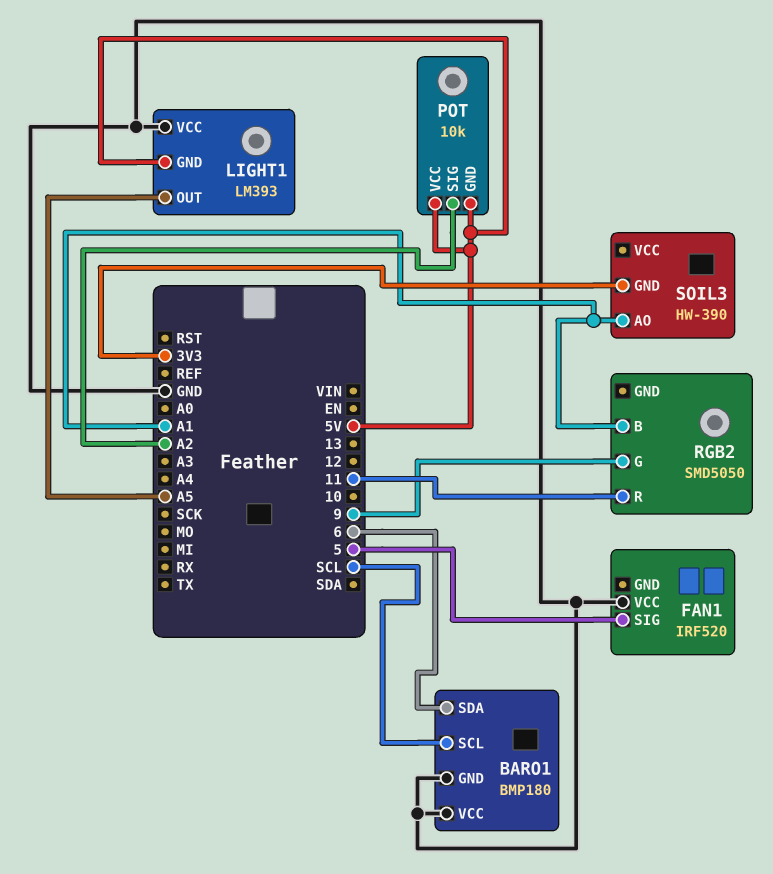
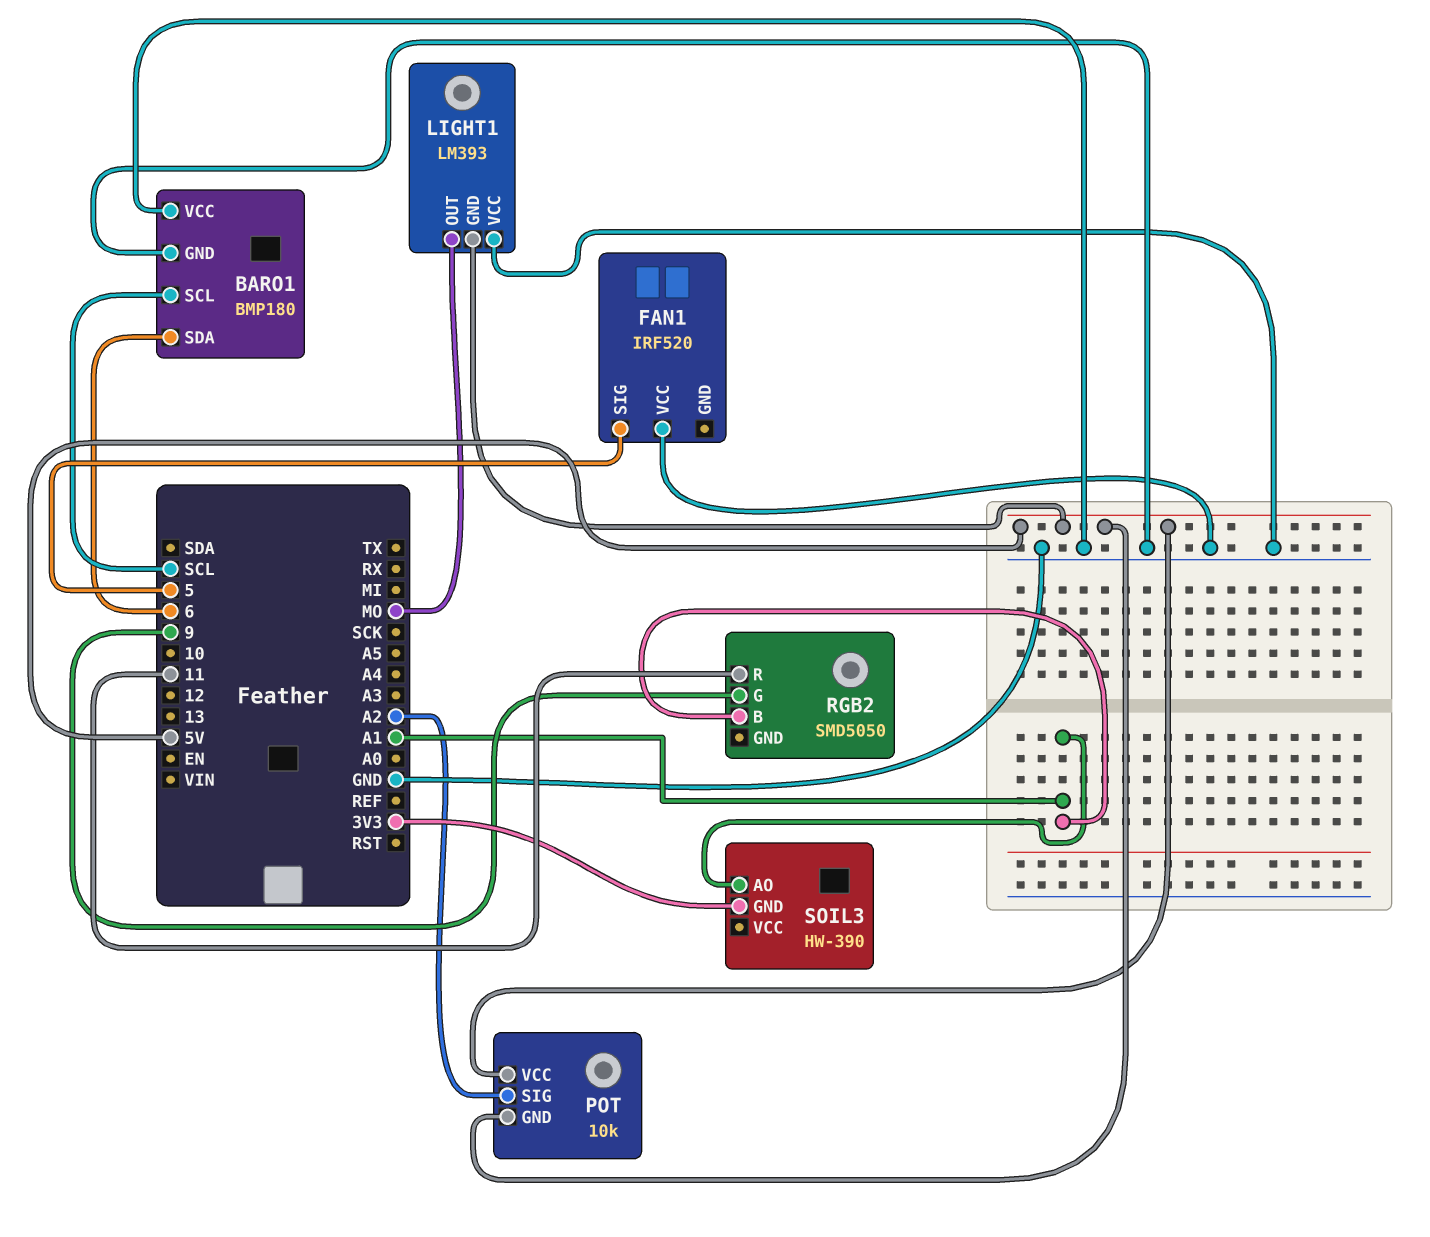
LIGHT1 pin OUT: A5 -> MO

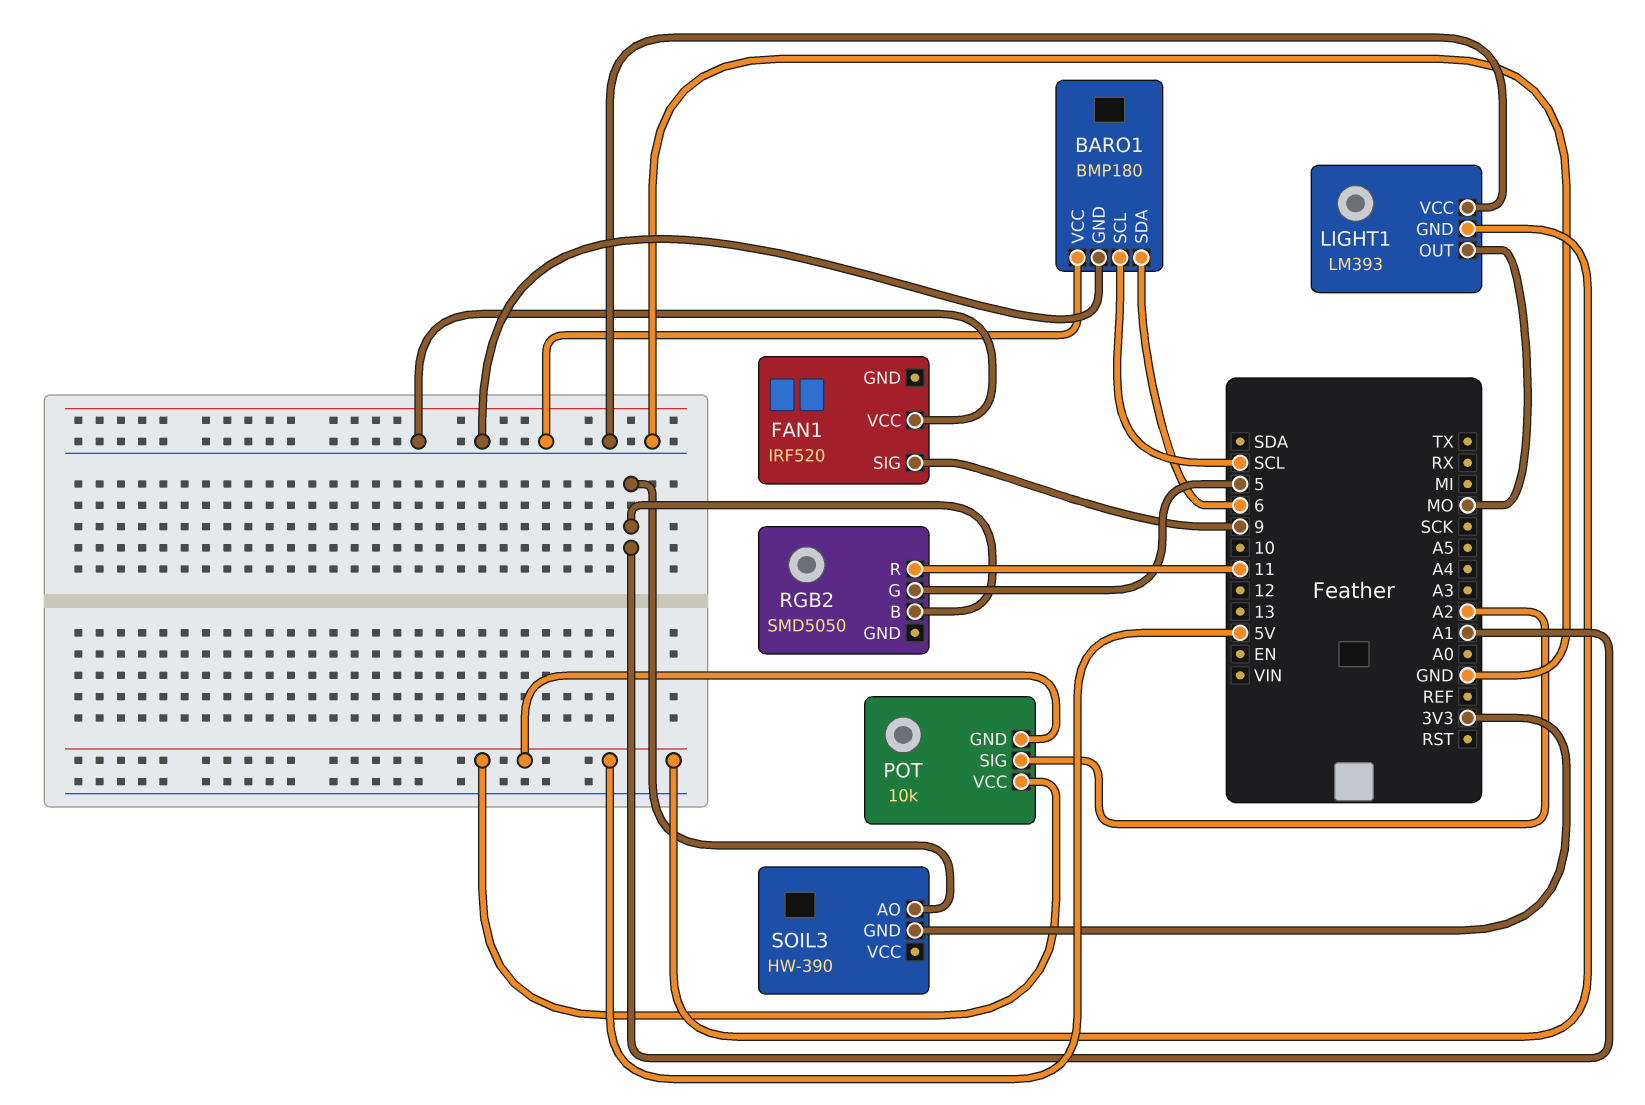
FAN1 pin SIG: 5 -> 9
RGB2 pin G: 9 -> 5

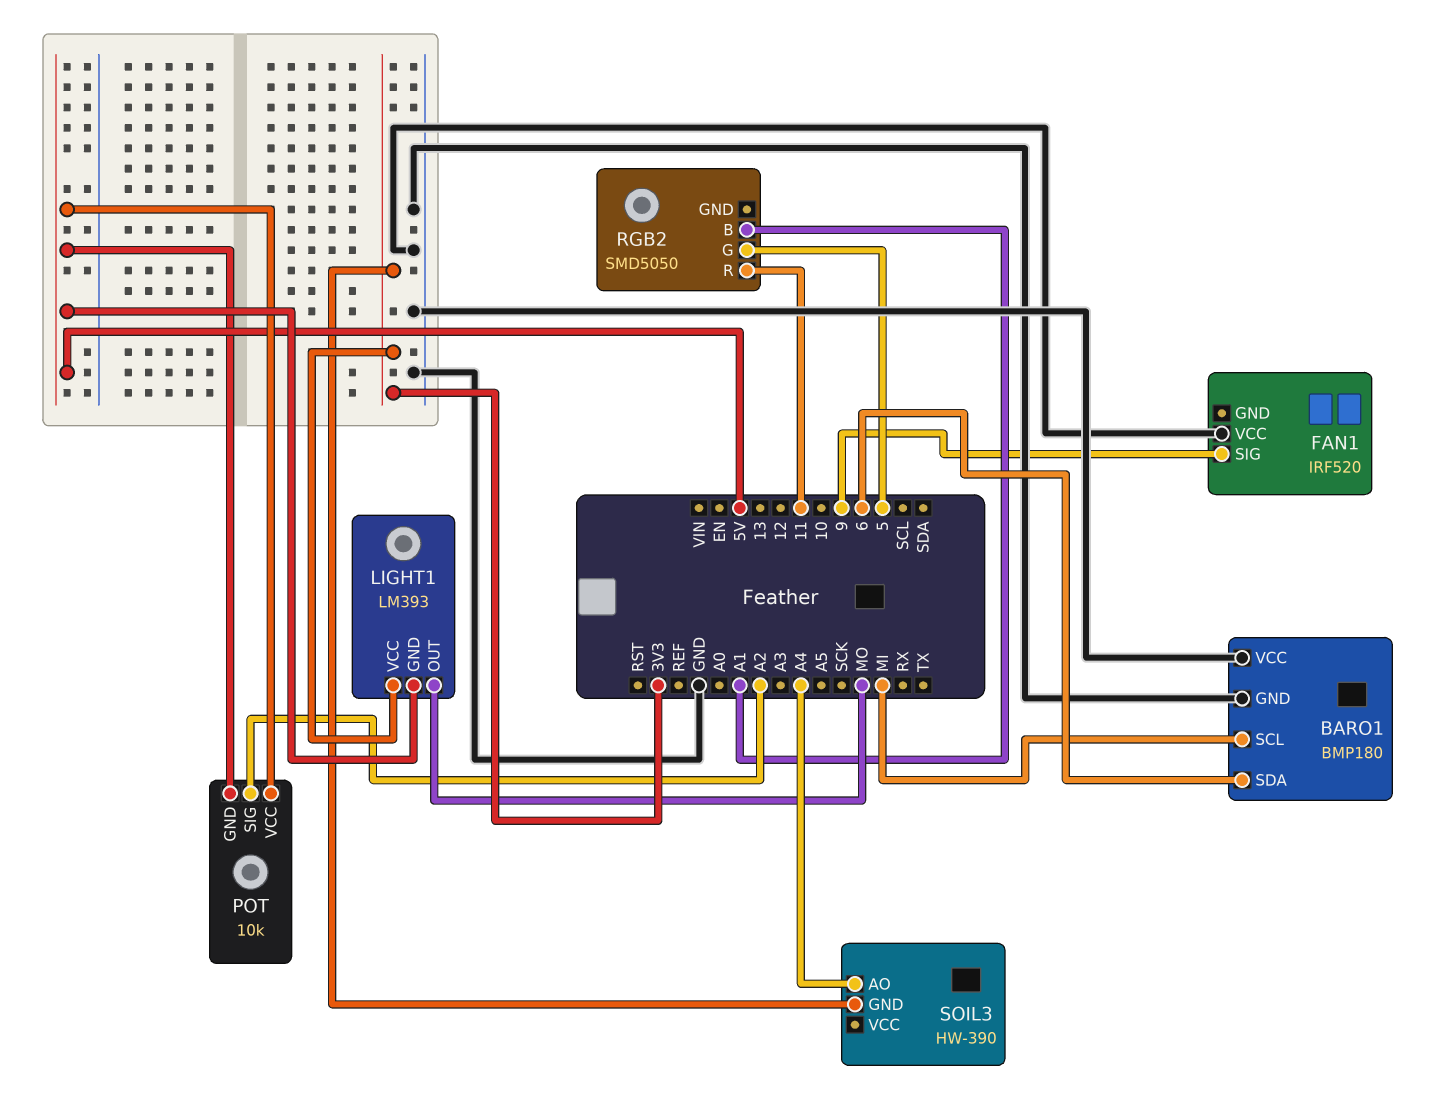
BARO1 pin SCL: SCL -> MI
LIGHT1 pin VCC: GND -> 3V3
SOIL3 pin AO: A1 -> A4

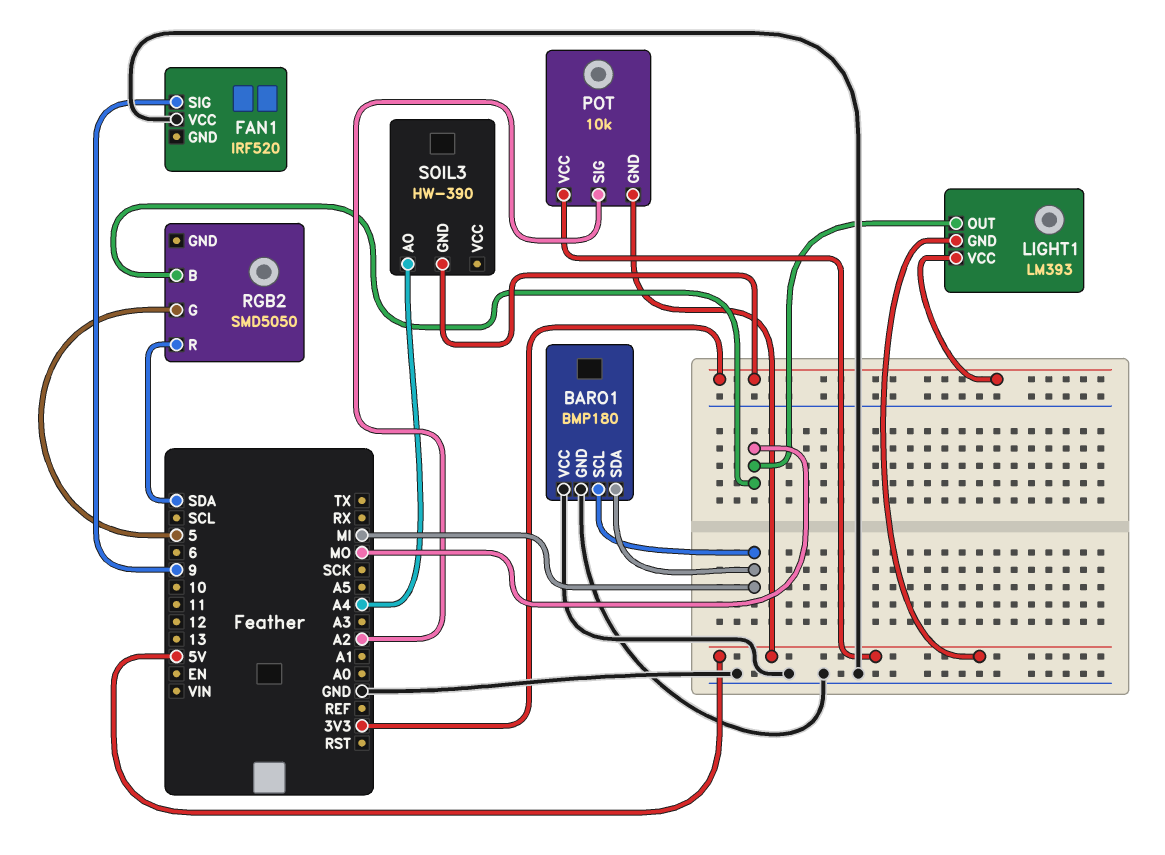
BARO1 pin SDA: 6 -> MI
RGB2 pin B: A1 -> MO
RGB2 pin R: 11 -> SDA

